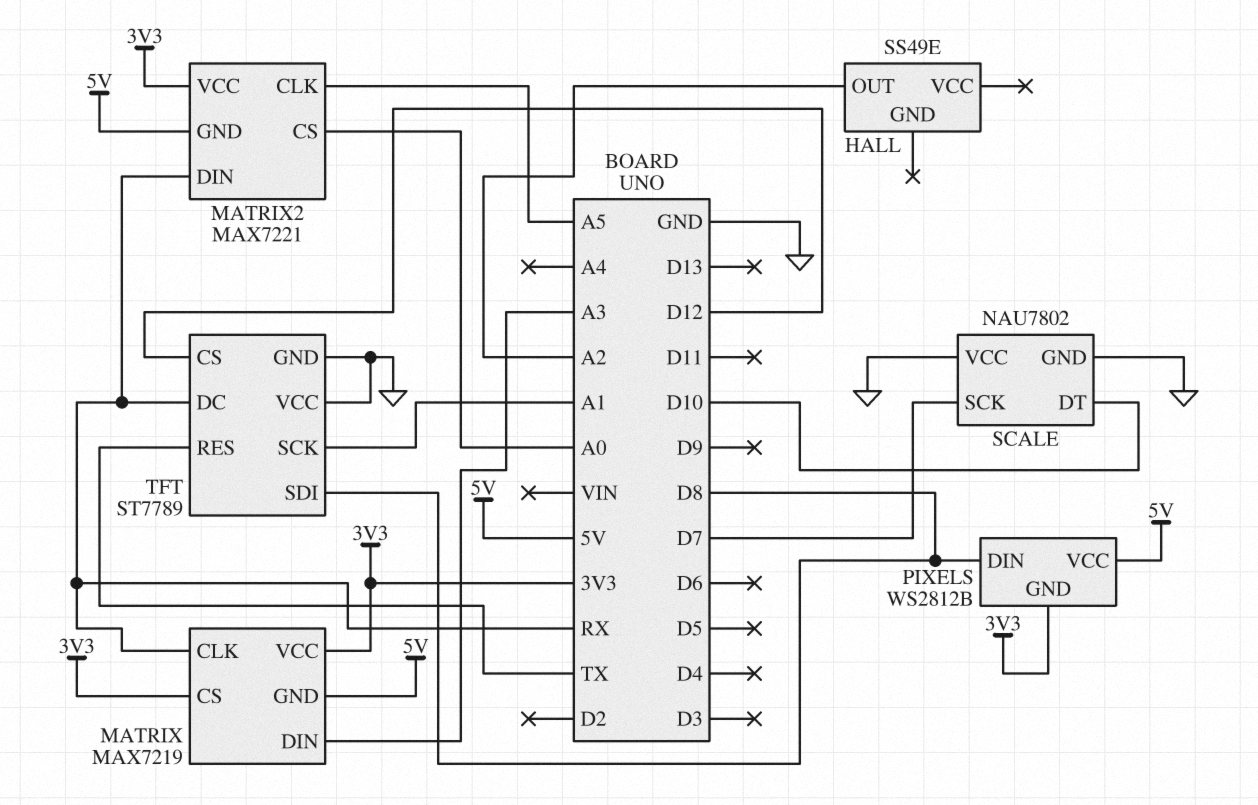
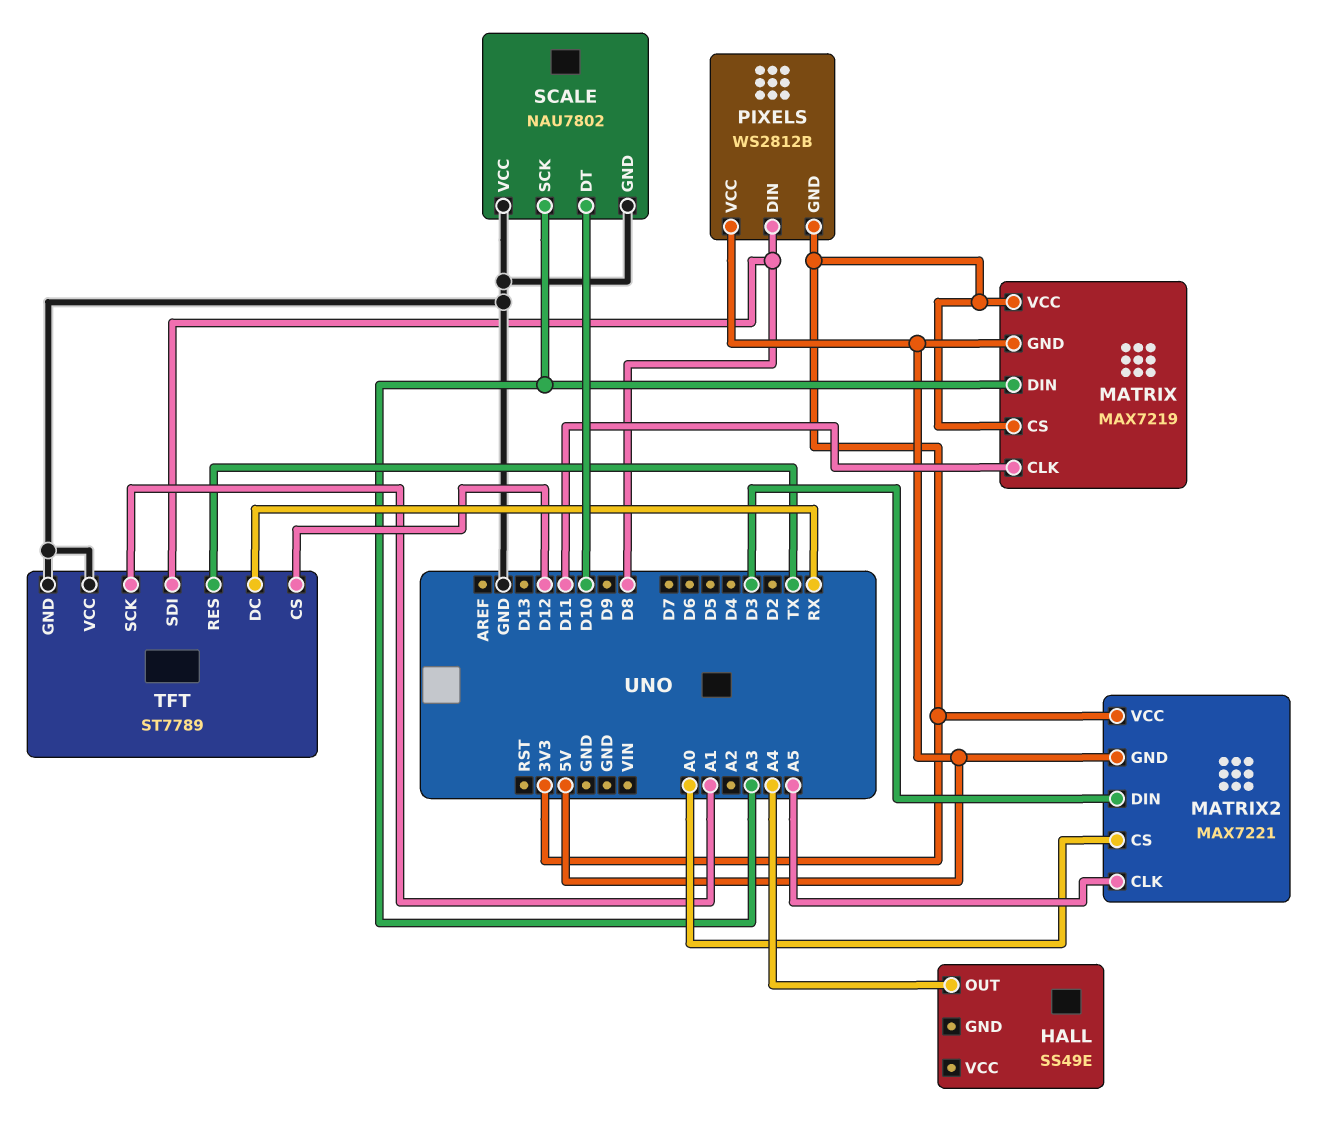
HALL pin OUT: A2 -> A4
MATRIX pin CLK: RX -> D11
MATRIX2 pin DIN: RX -> D3
SCALE pin SCK: D7 -> A3

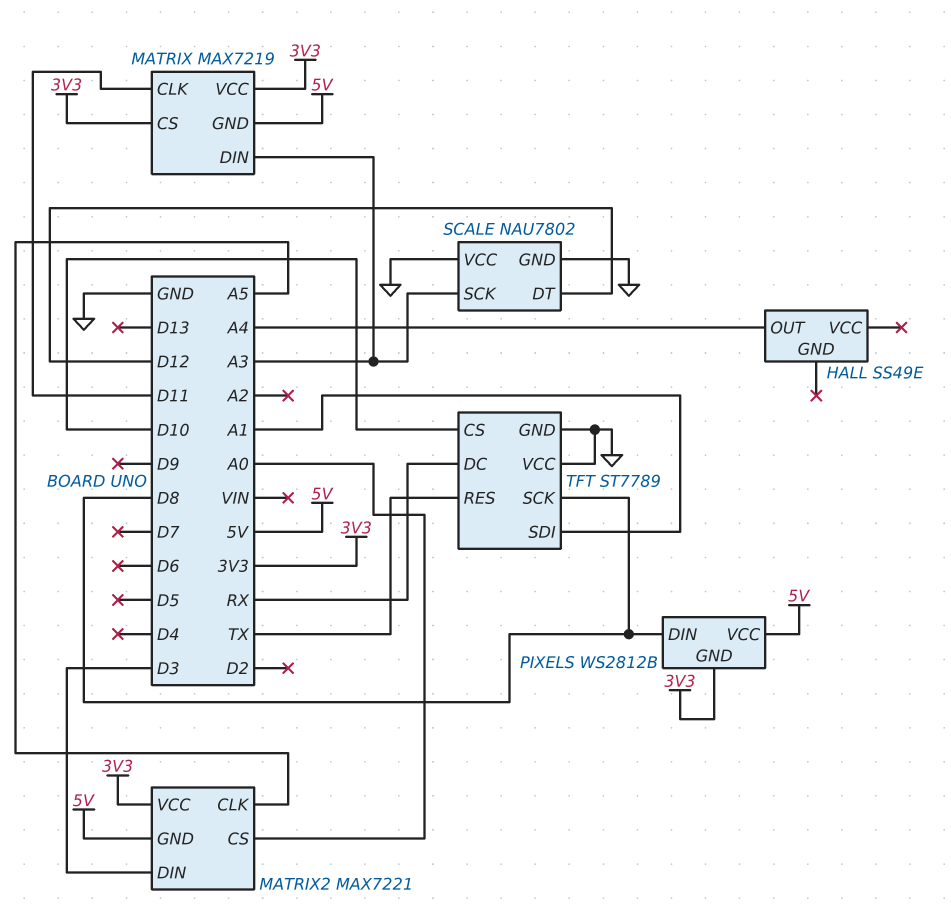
SCALE pin DT: D10 -> D12
TFT pin CS: D12 -> D10
TFT pin SCK: A1 -> D8
TFT pin SDI: D8 -> A1

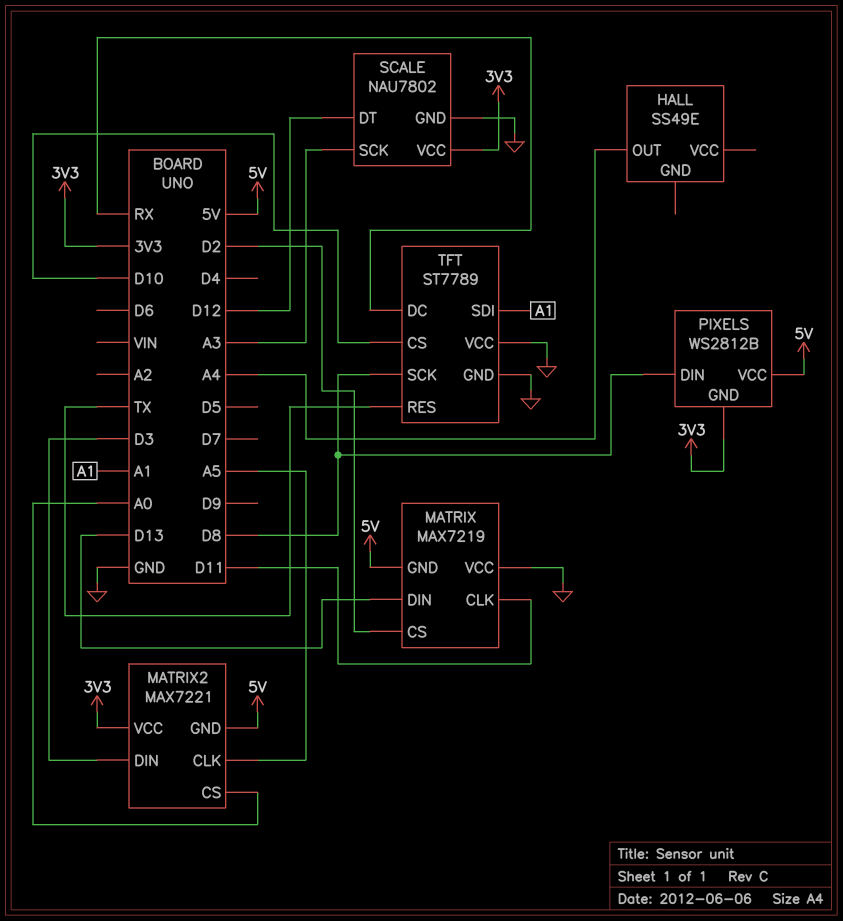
MATRIX pin CS: 3V3 -> D2
MATRIX pin DIN: A3 -> D13
MATRIX pin VCC: 3V3 -> GND
SCALE pin VCC: GND -> 3V3

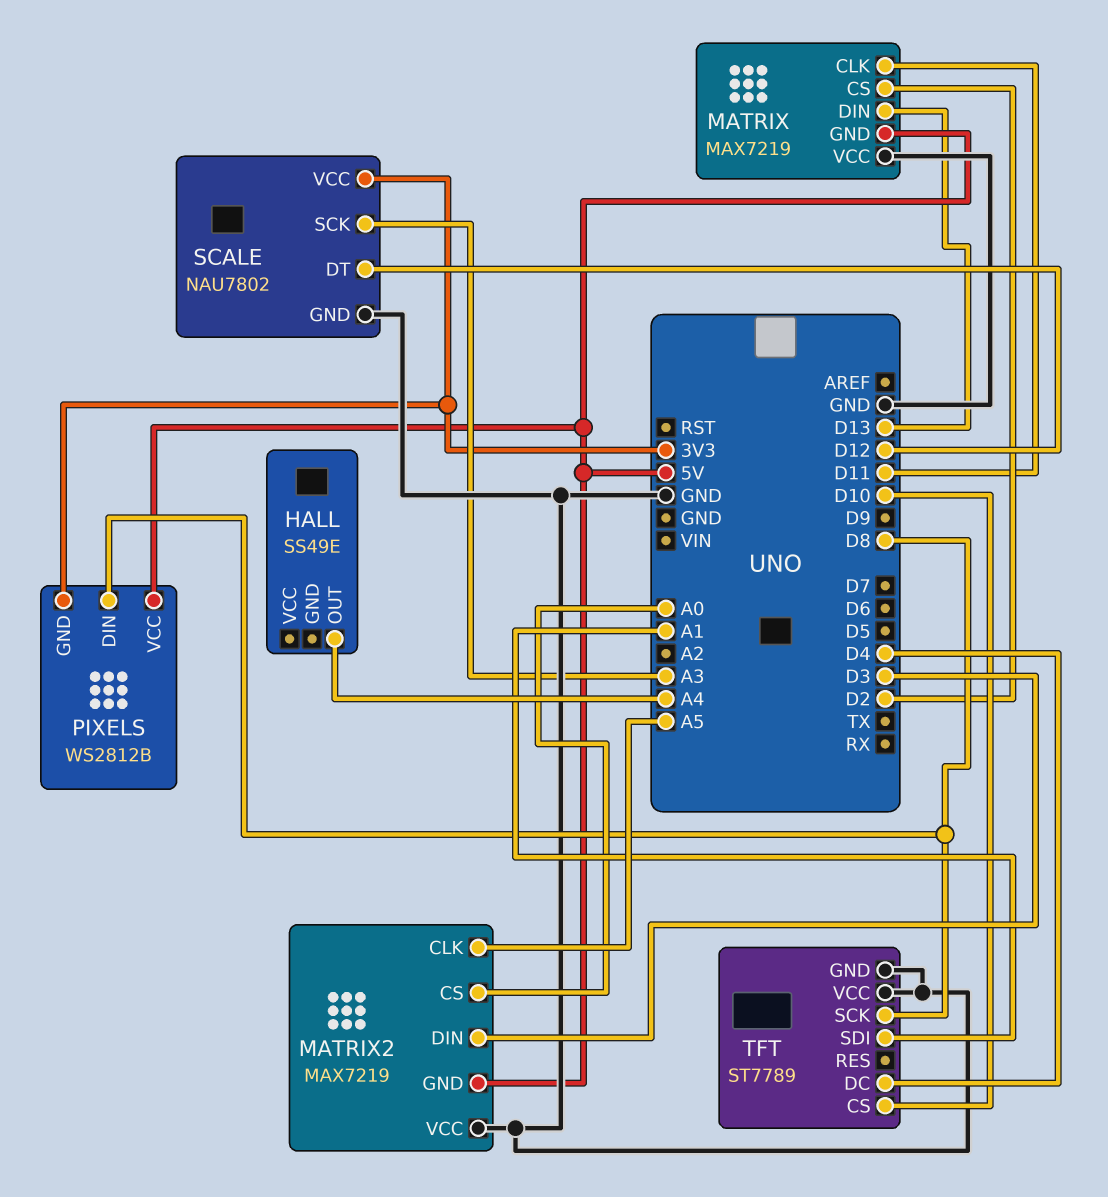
MATRIX2: MAX7221 -> MAX7219
MATRIX2 pin VCC: 3V3 -> GND
TFT pin DC: RX -> D4
TFT pin RES: TX -> none

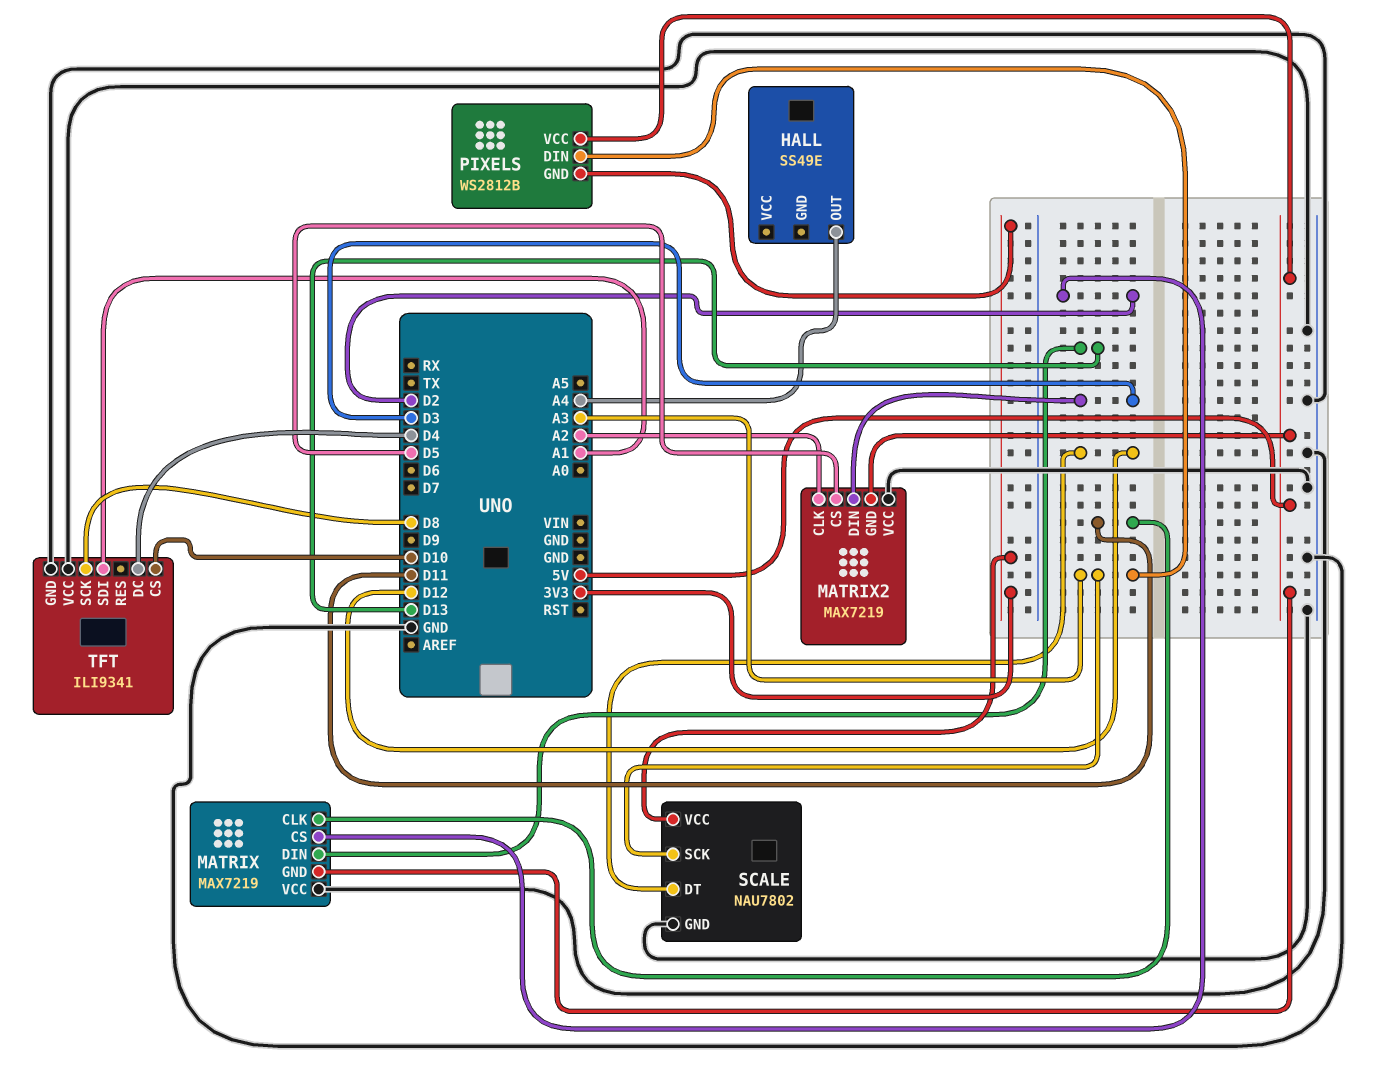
MATRIX2 pin CLK: A5 -> A2
MATRIX2 pin CS: A0 -> D5
PIXELS pin DIN: D8 -> A3
TFT: ST7789 -> ILI9341

